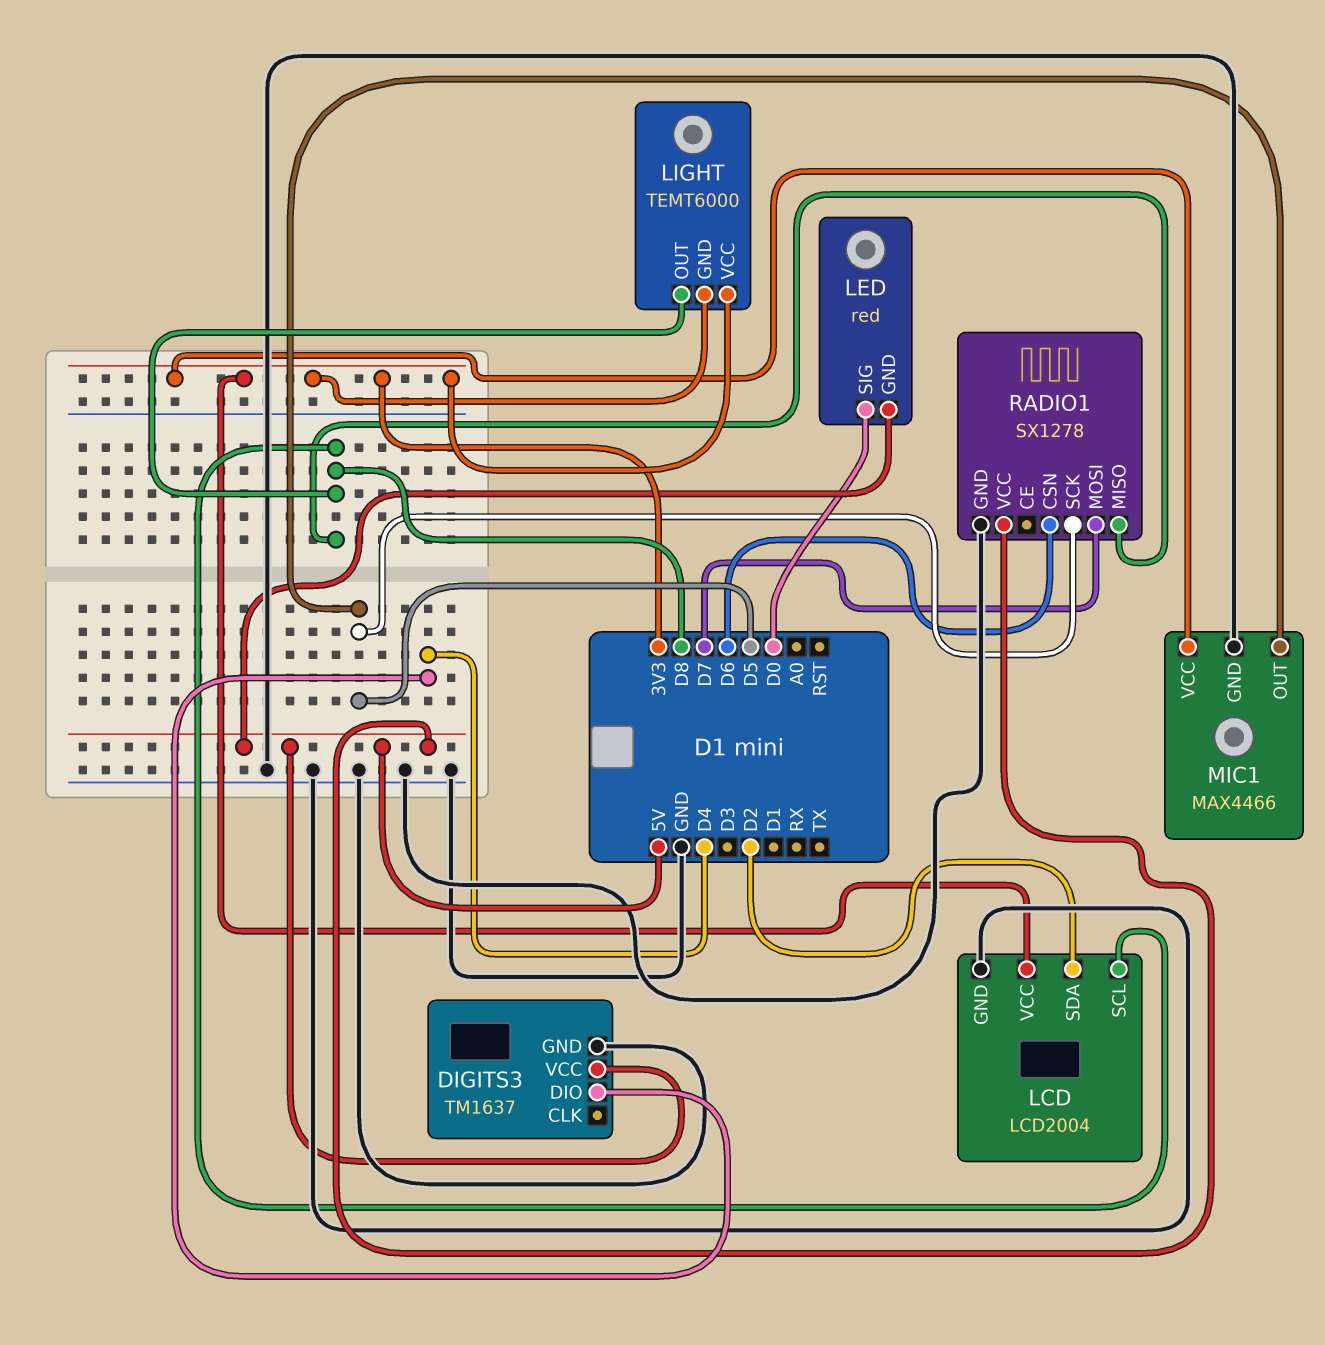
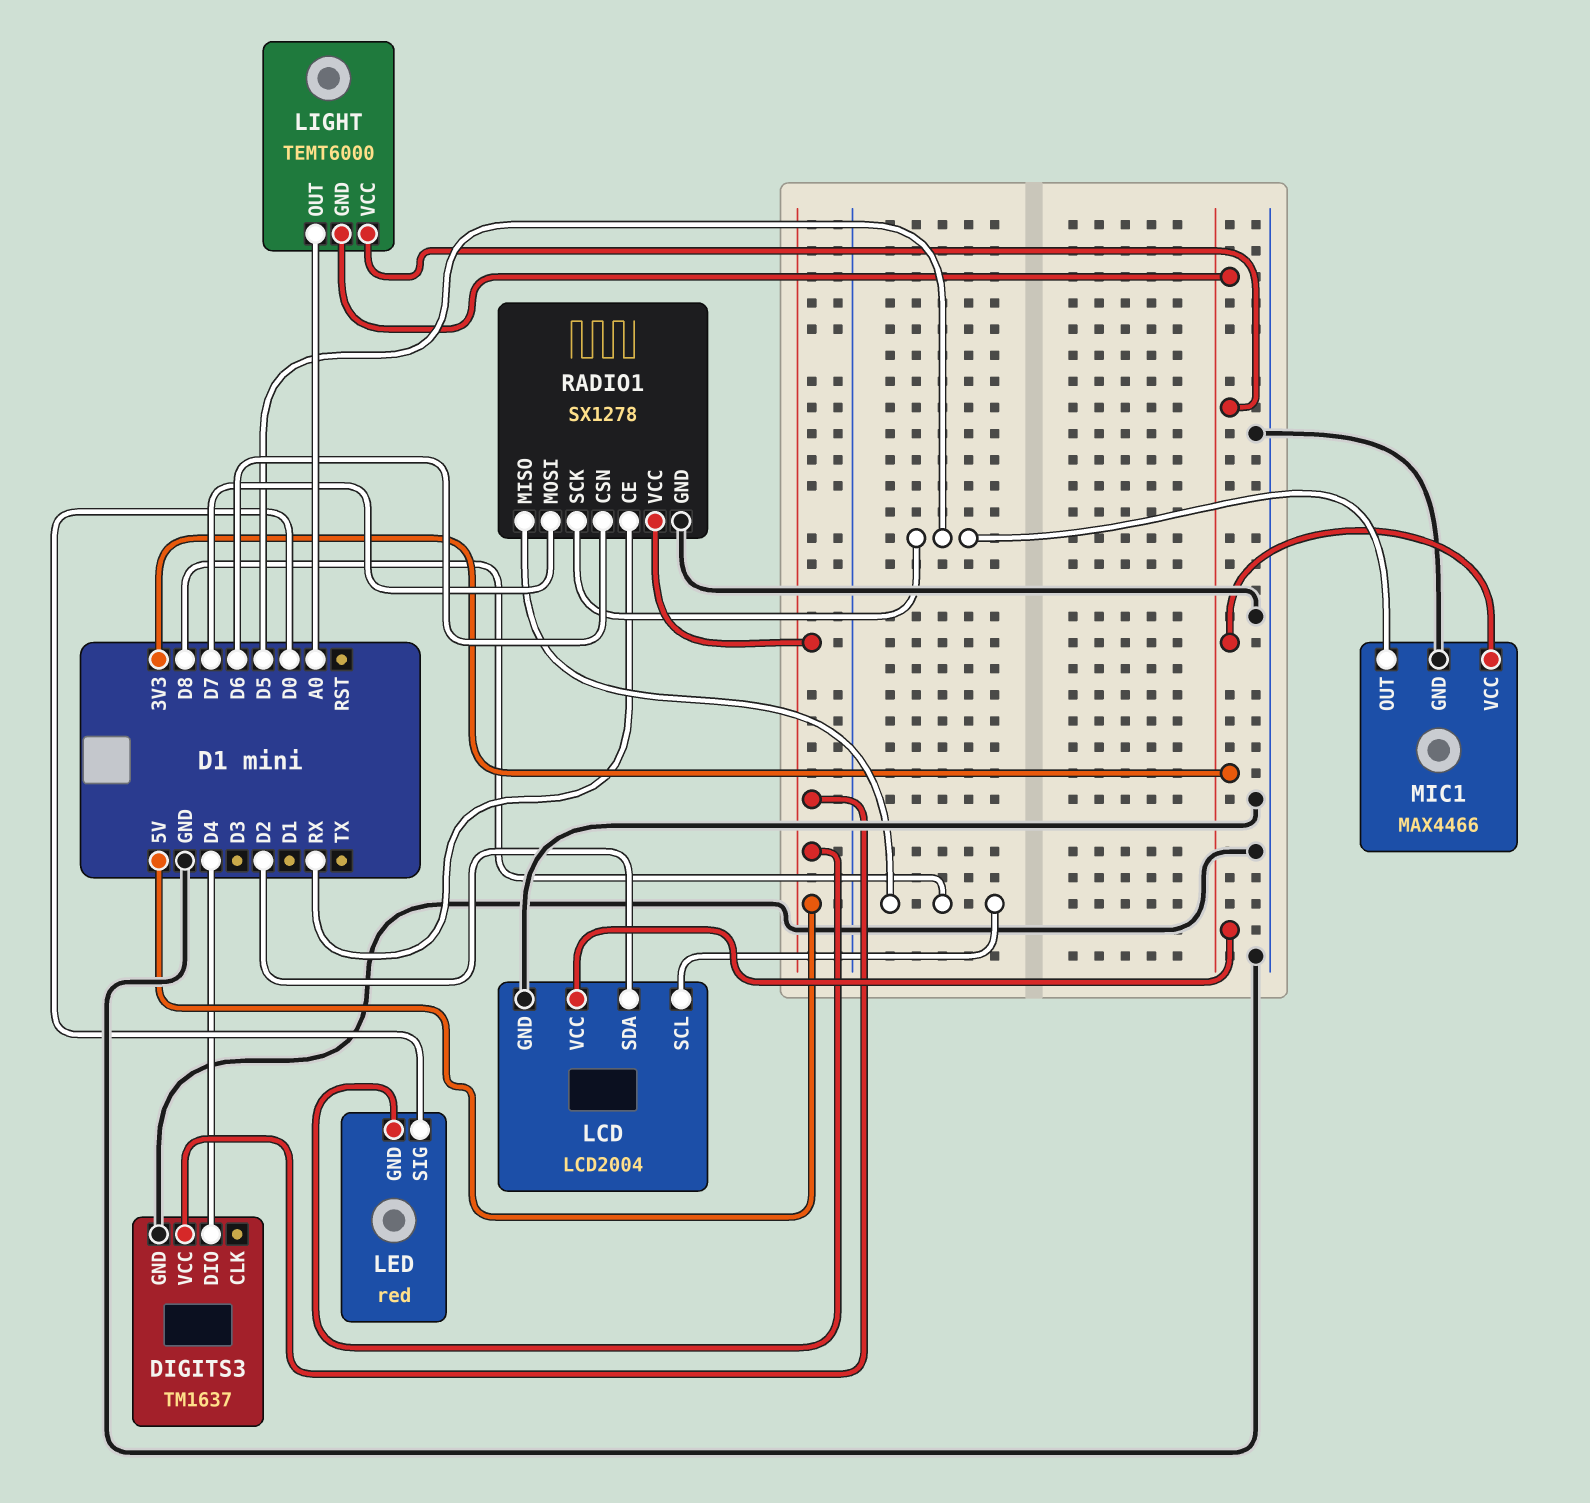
LIGHT pin OUT: D8 -> A0
RADIO1 pin CE: none -> RX

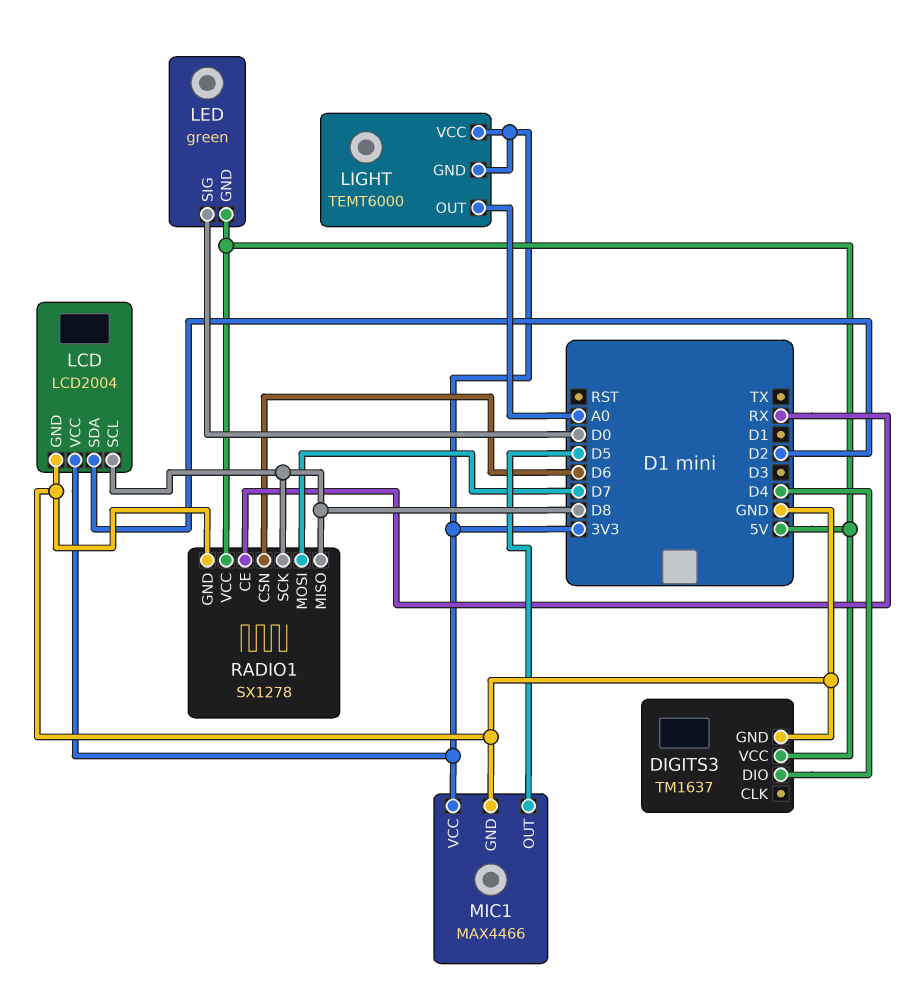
LED: red -> green
RADIO1 pin SCK: D5 -> D8

